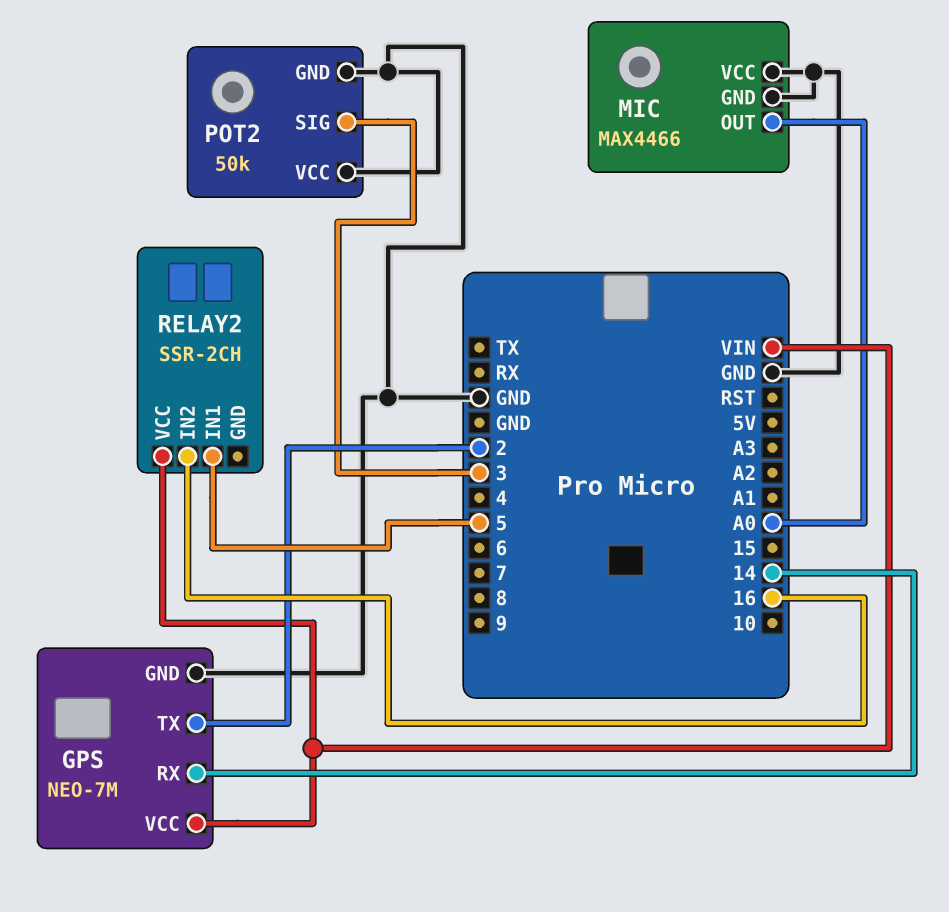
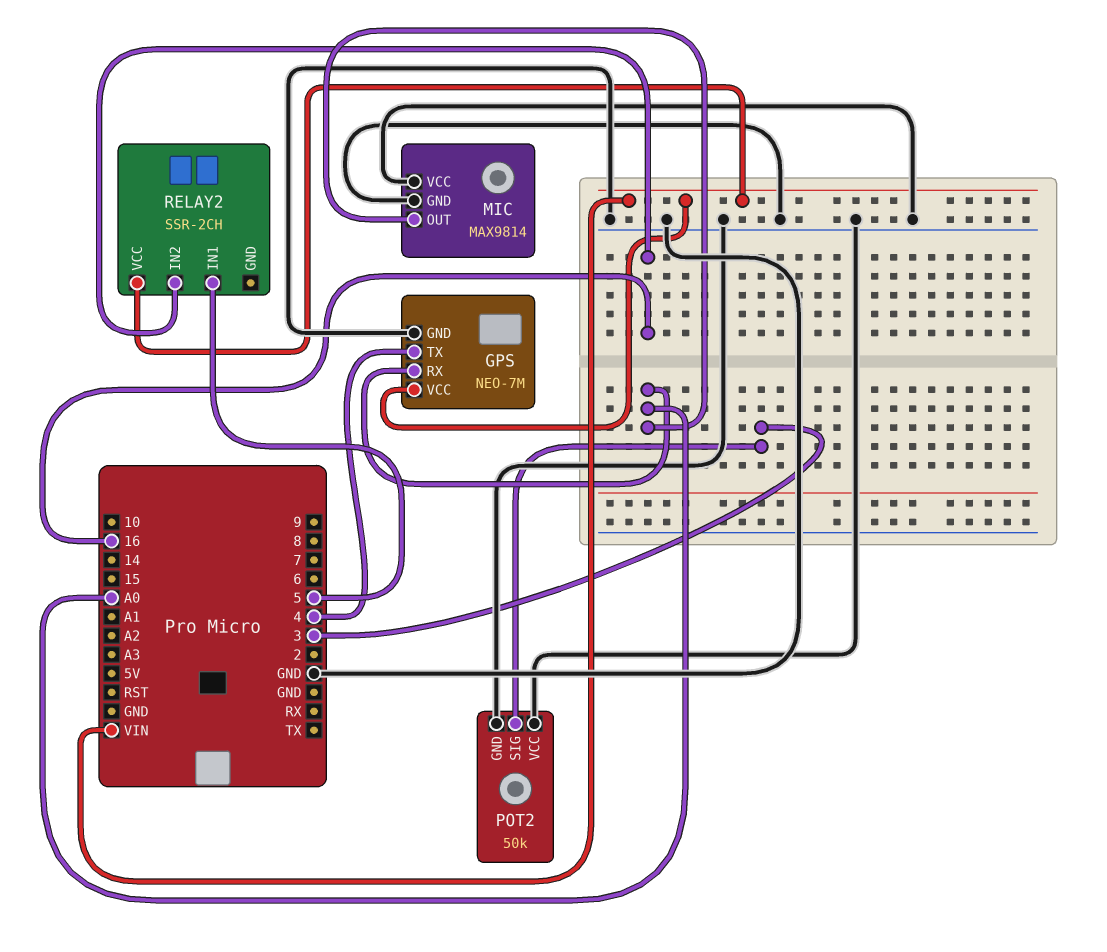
GPS pin RX: 14 -> A0
GPS pin TX: 2 -> 4
MIC: MAX4466 -> MAX9814

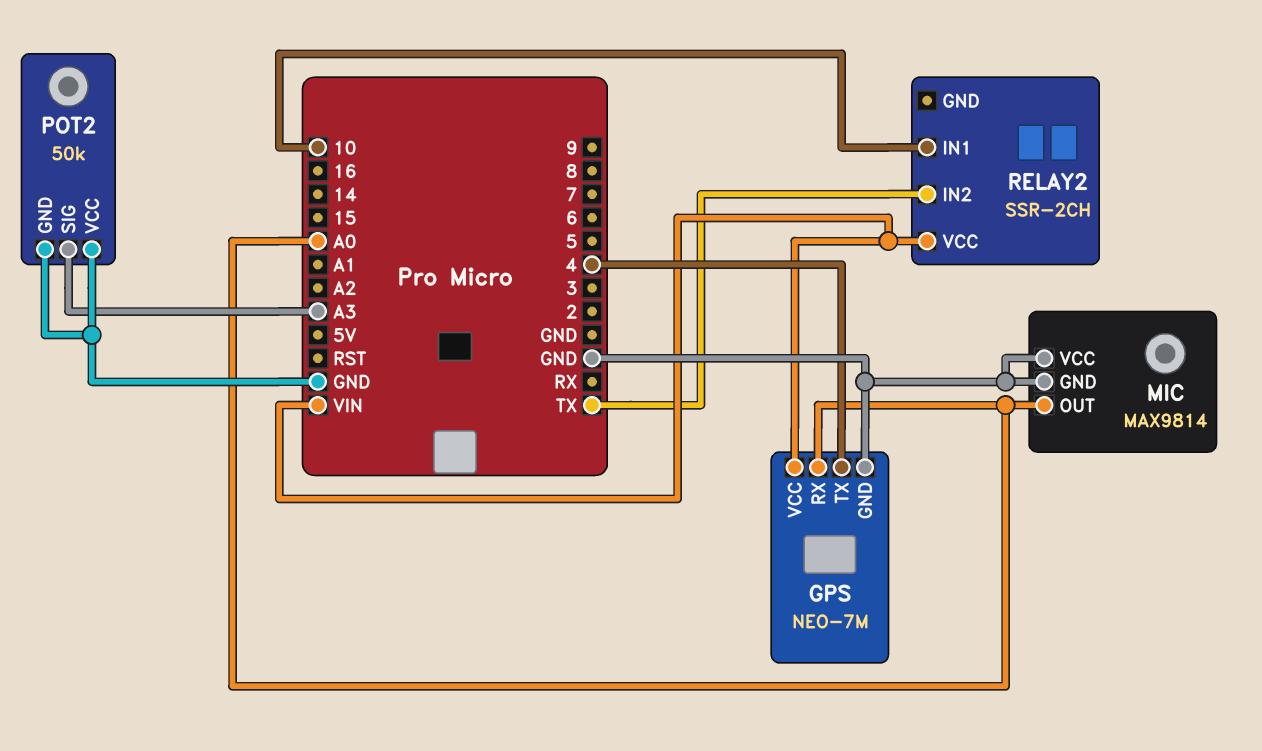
POT2 pin SIG: 3 -> A3
RELAY2 pin IN1: 5 -> 10
RELAY2 pin IN2: 16 -> TX

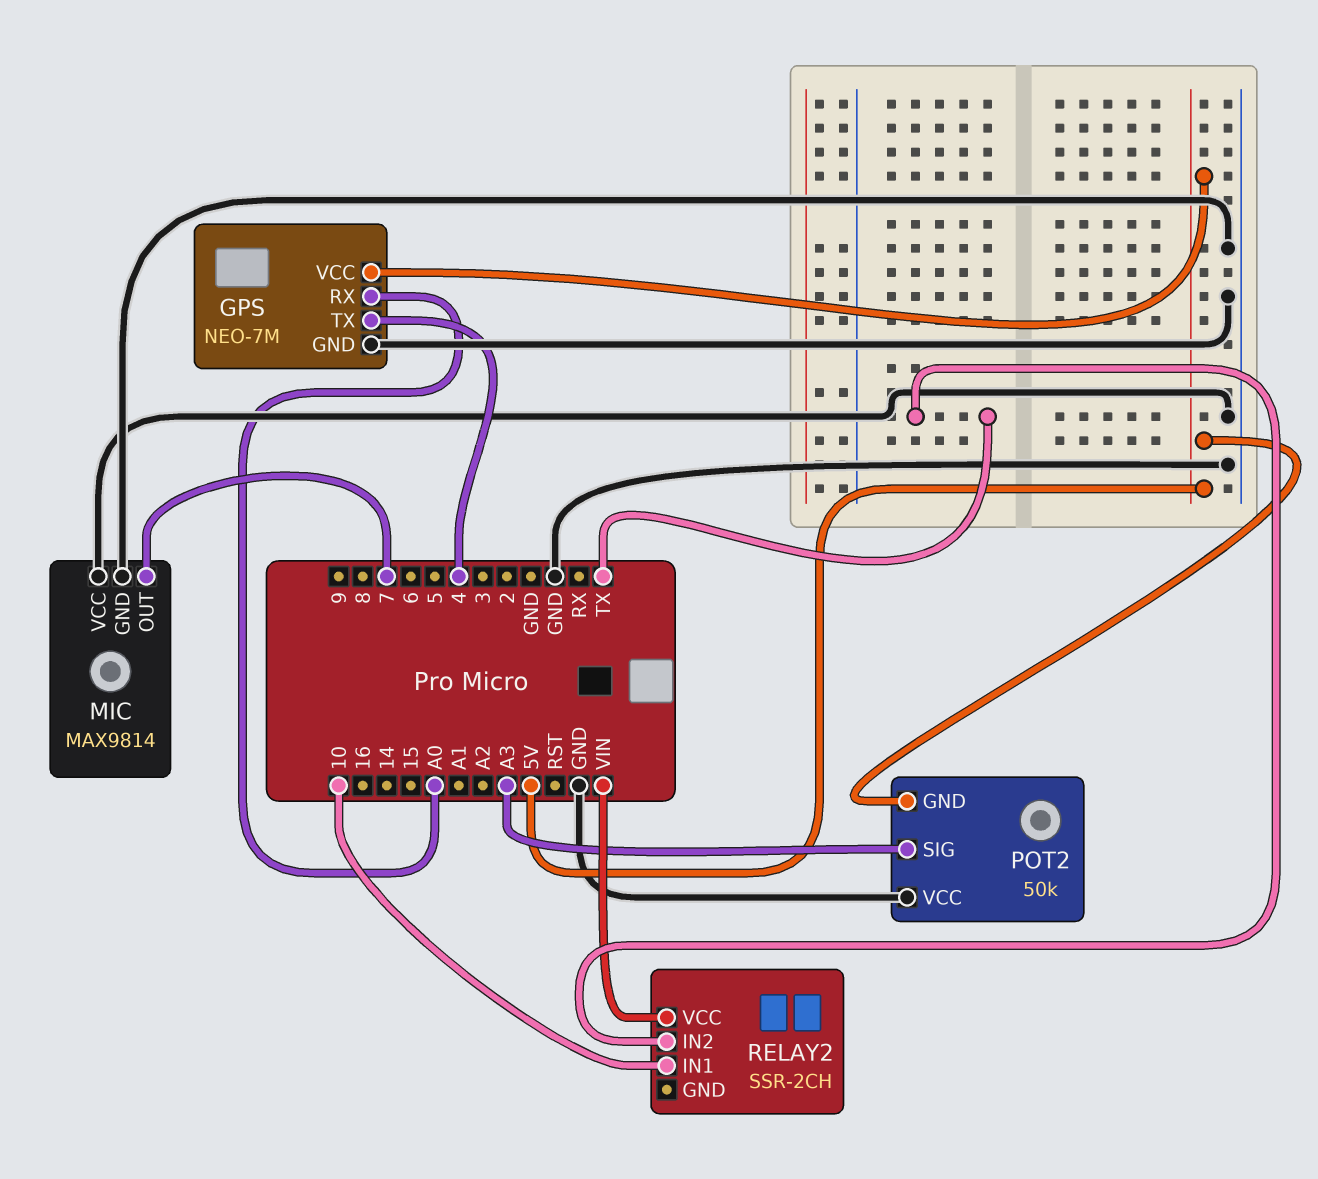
GPS pin VCC: VIN -> 5V
MIC pin OUT: A0 -> 7
POT2 pin GND: GND -> 5V

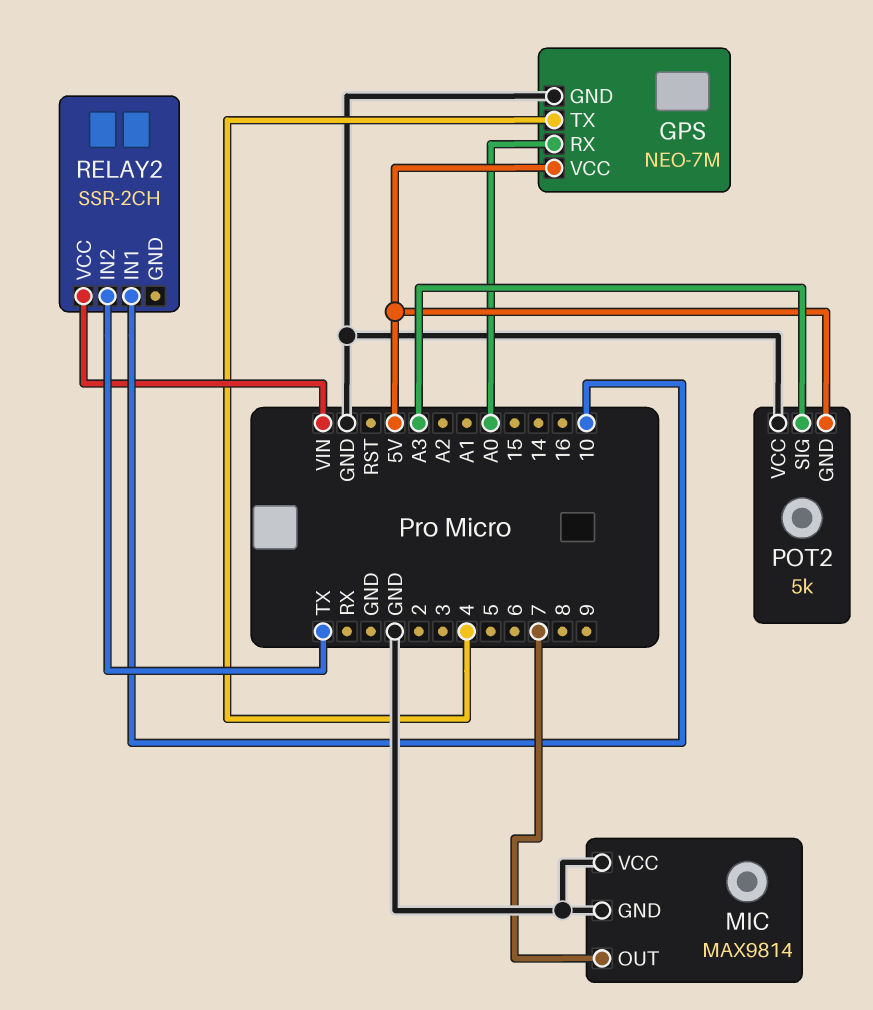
POT2: 50k -> 5k

